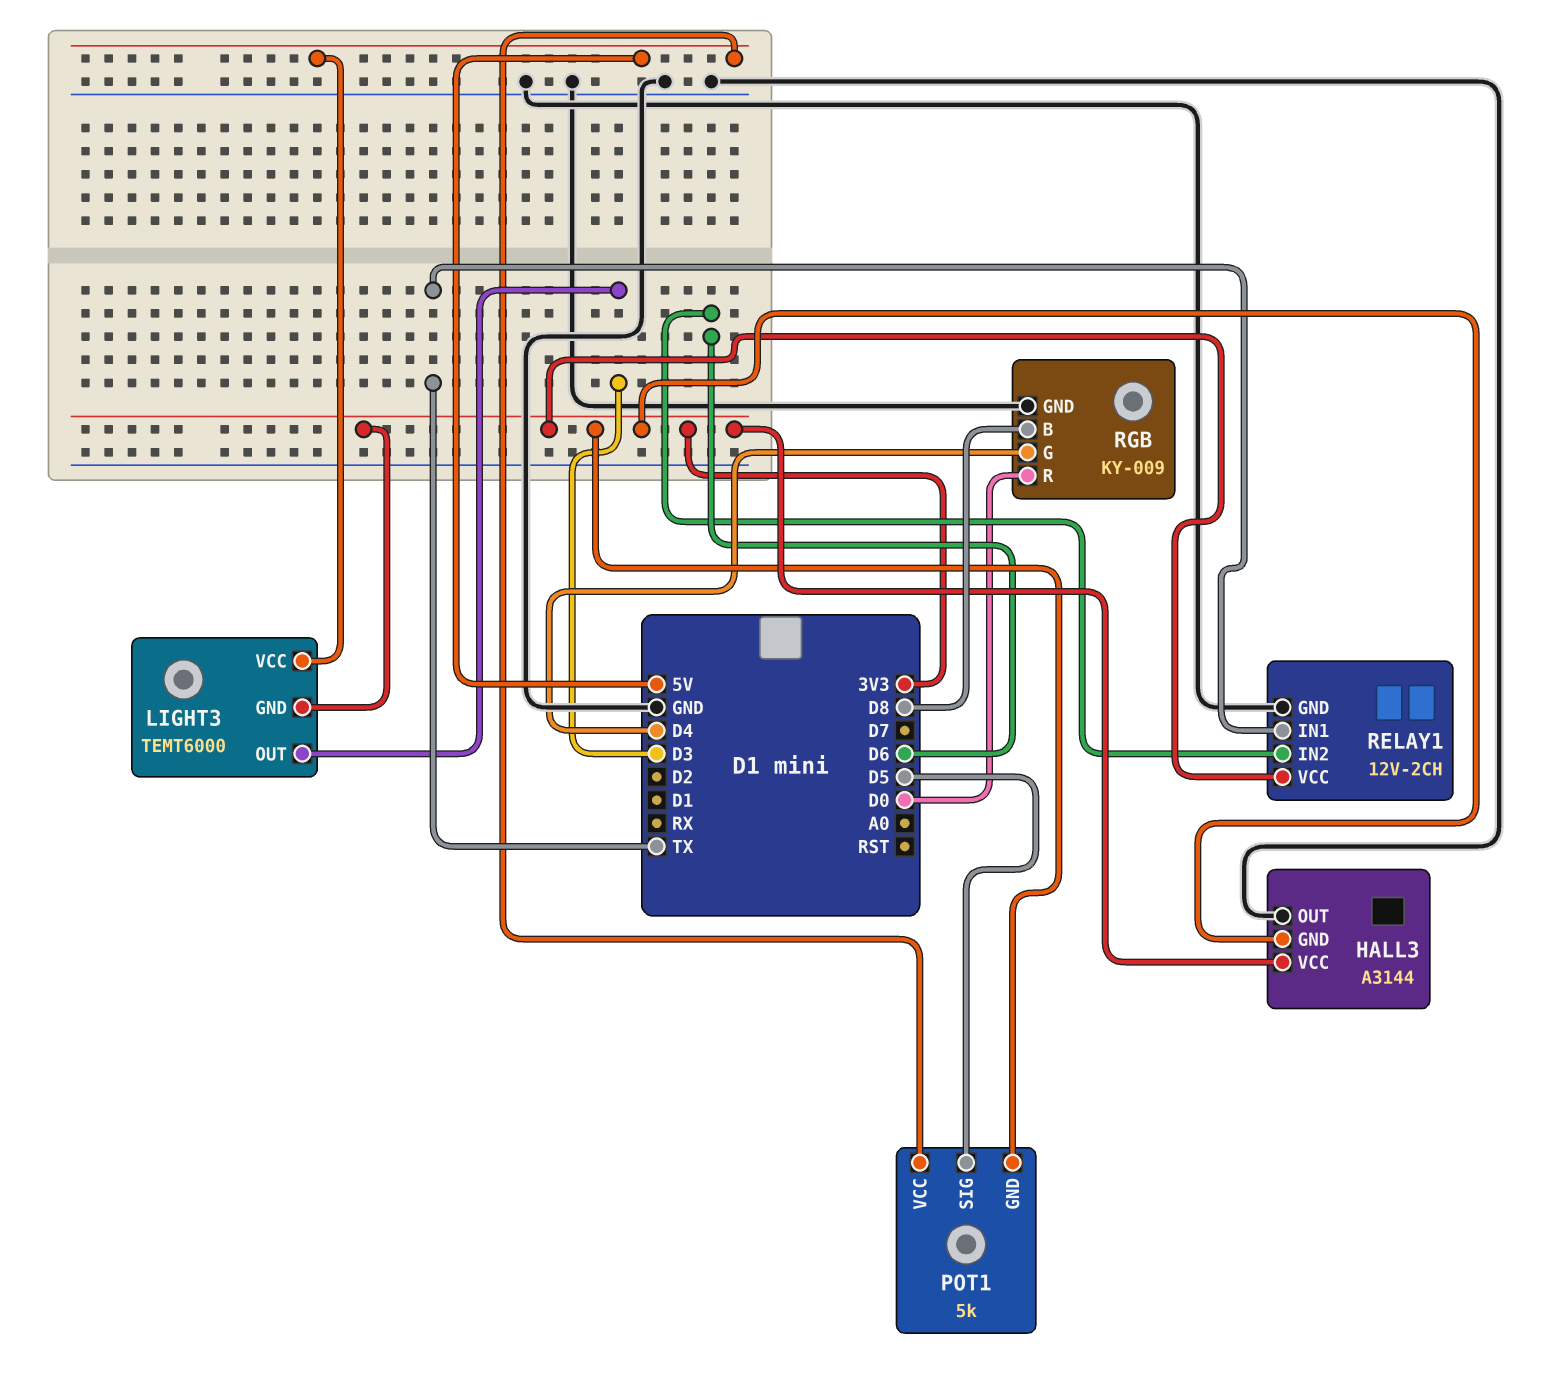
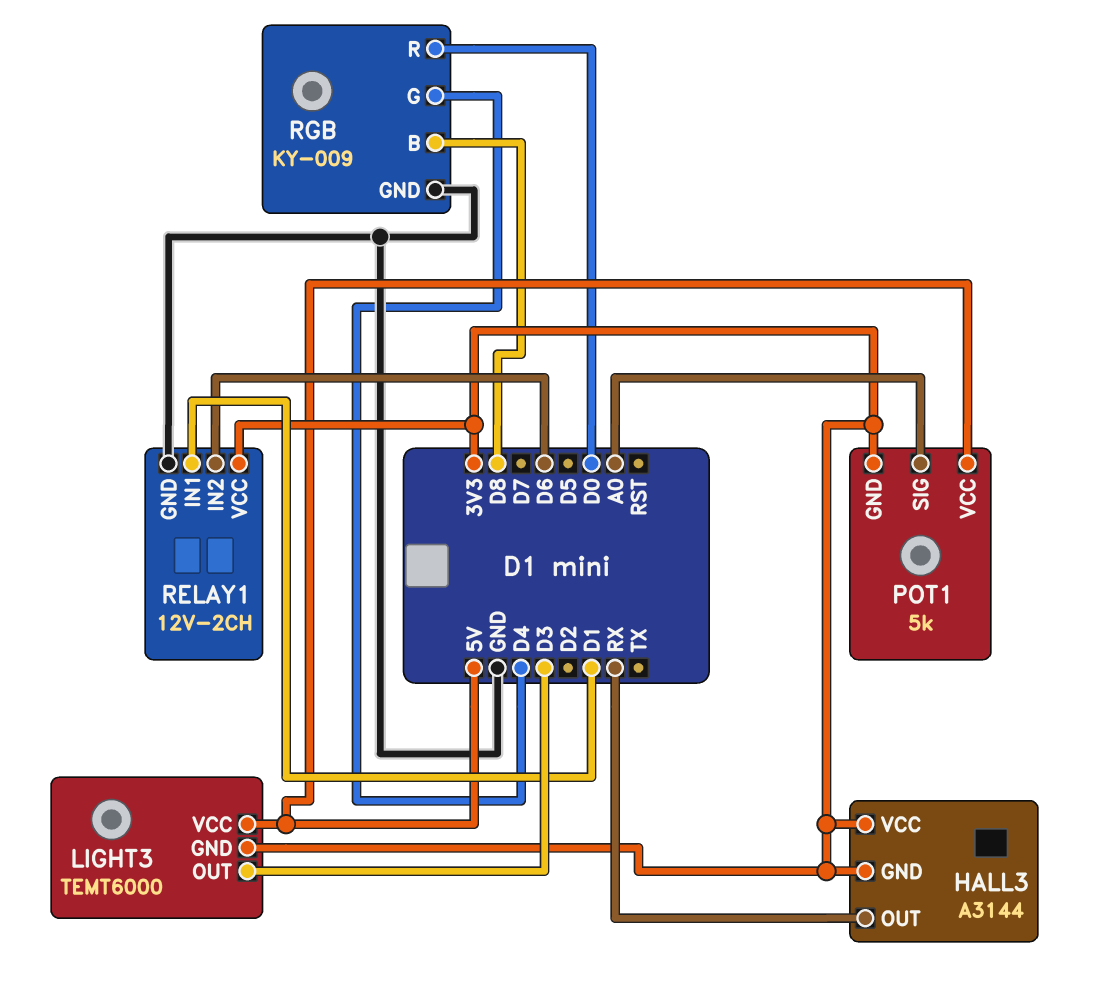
HALL3 pin OUT: GND -> RX
POT1 pin SIG: D5 -> A0
RELAY1 pin IN1: TX -> D1

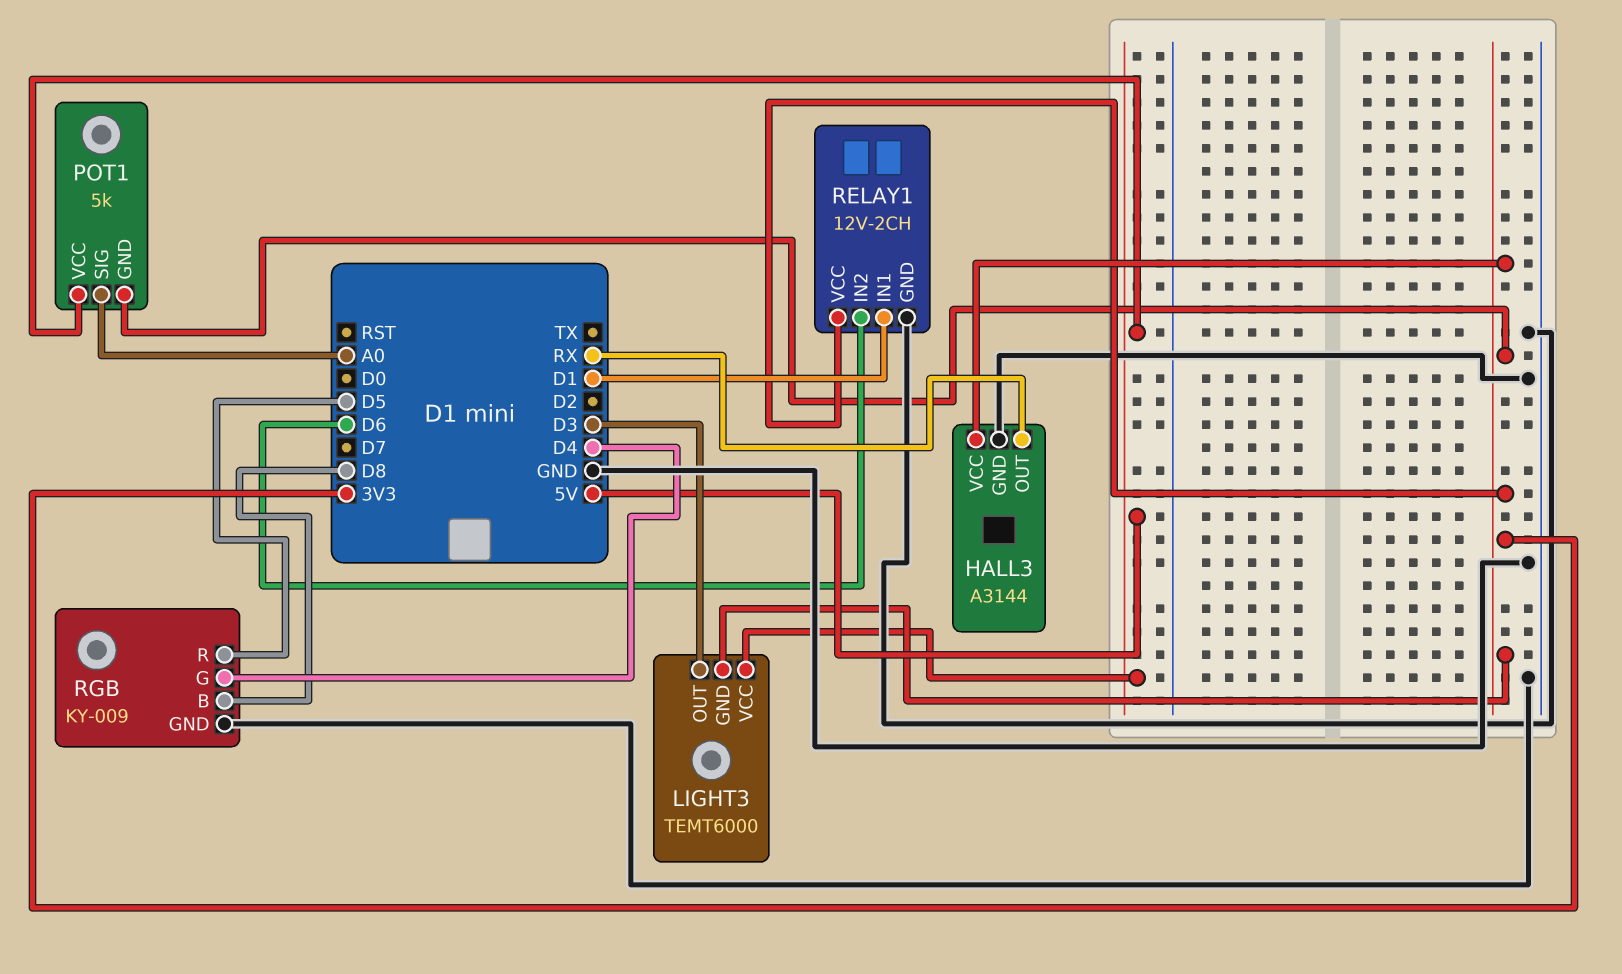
HALL3 pin GND: 3V3 -> GND
RGB pin R: D0 -> D5

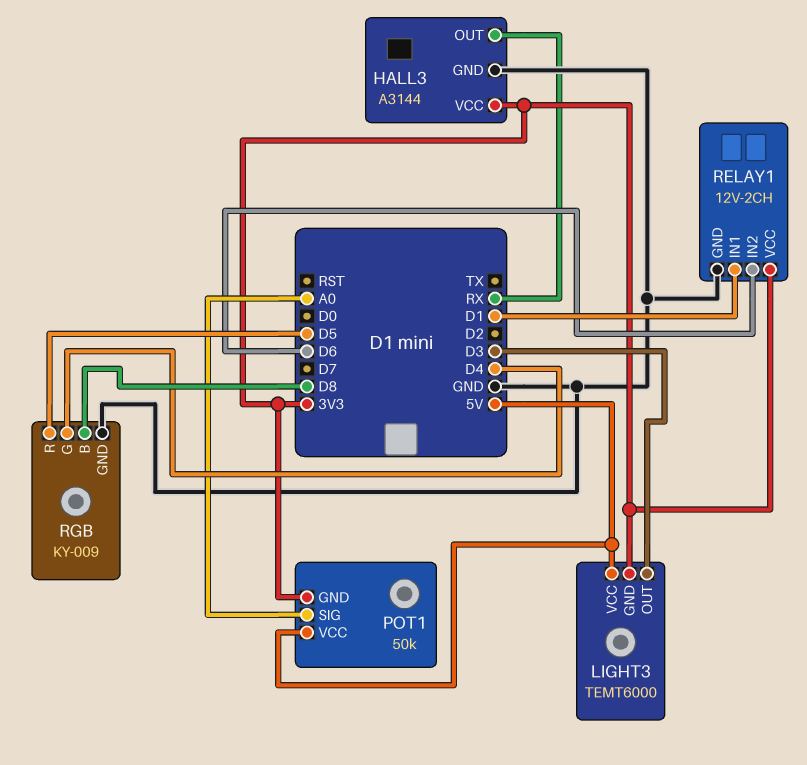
POT1: 5k -> 50k

